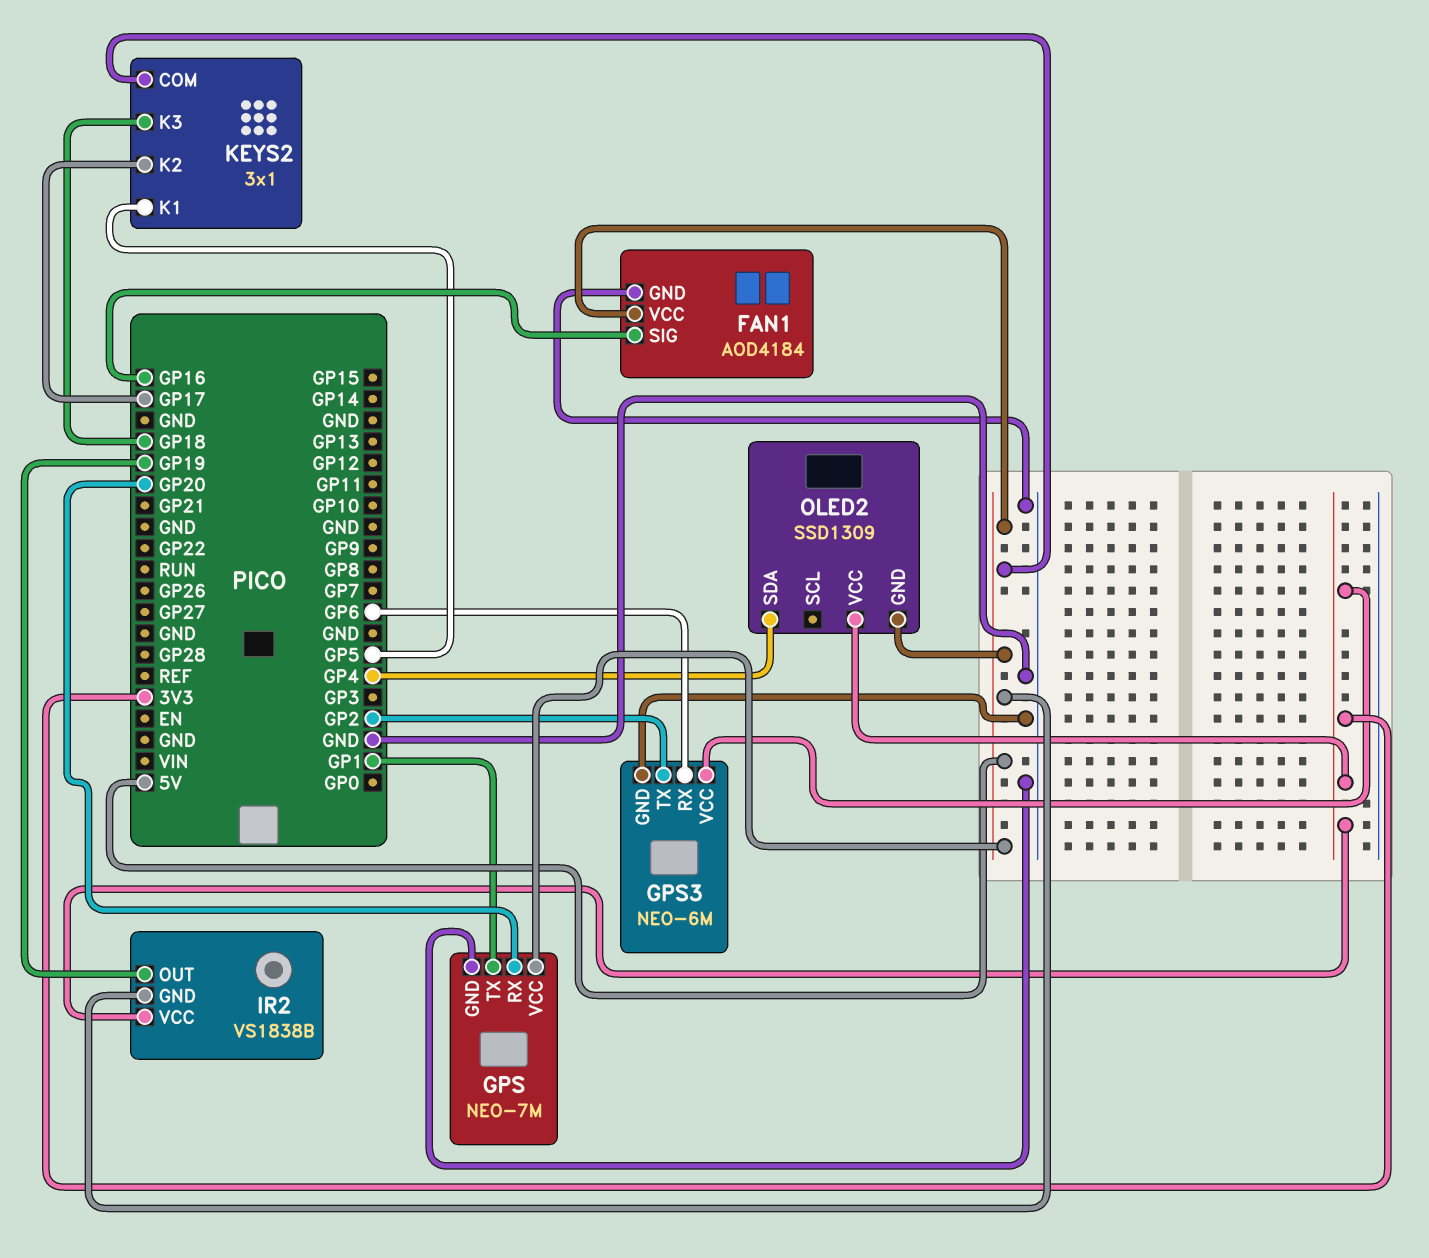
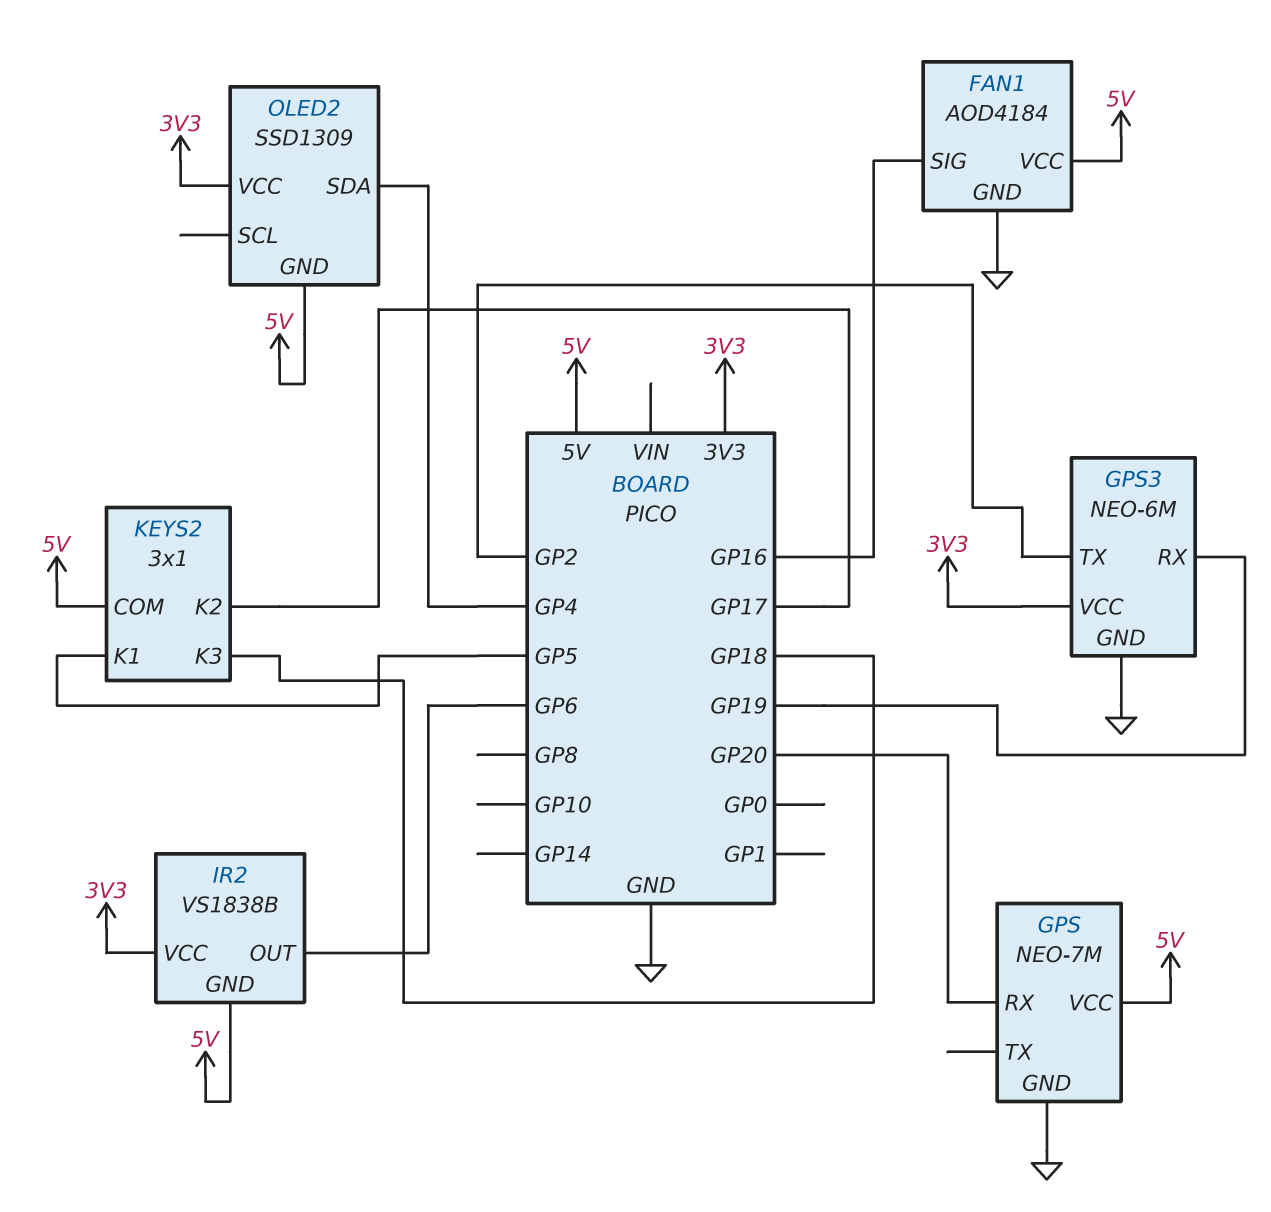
GPS pin TX: GP1 -> none
GPS3 pin RX: GP6 -> GP19
IR2 pin OUT: GP19 -> GP6

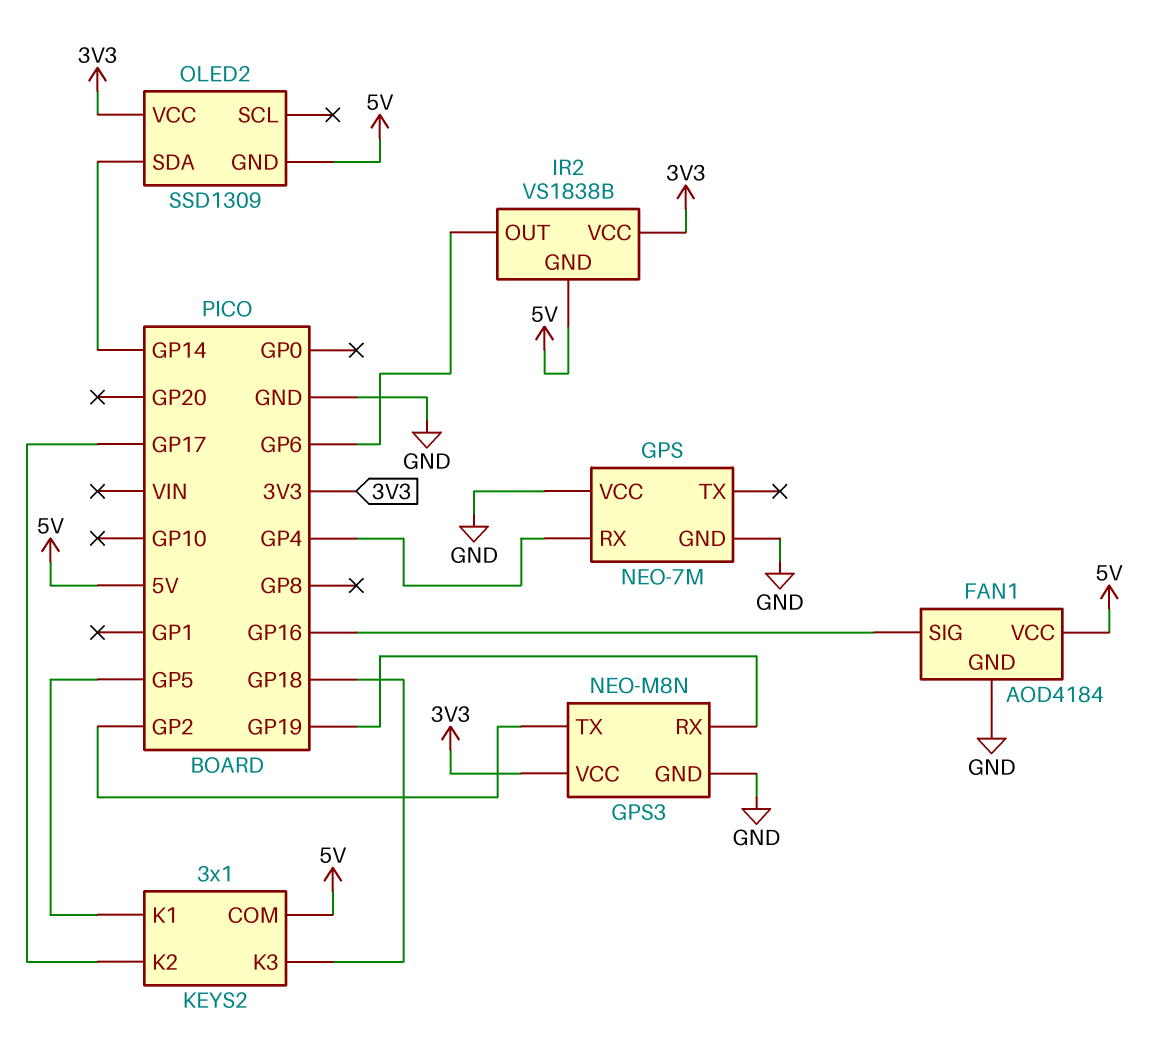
GPS pin RX: GP20 -> GP4
GPS pin VCC: 5V -> GND
GPS3: NEO-6M -> NEO-M8N
OLED2 pin SDA: GP4 -> GP14

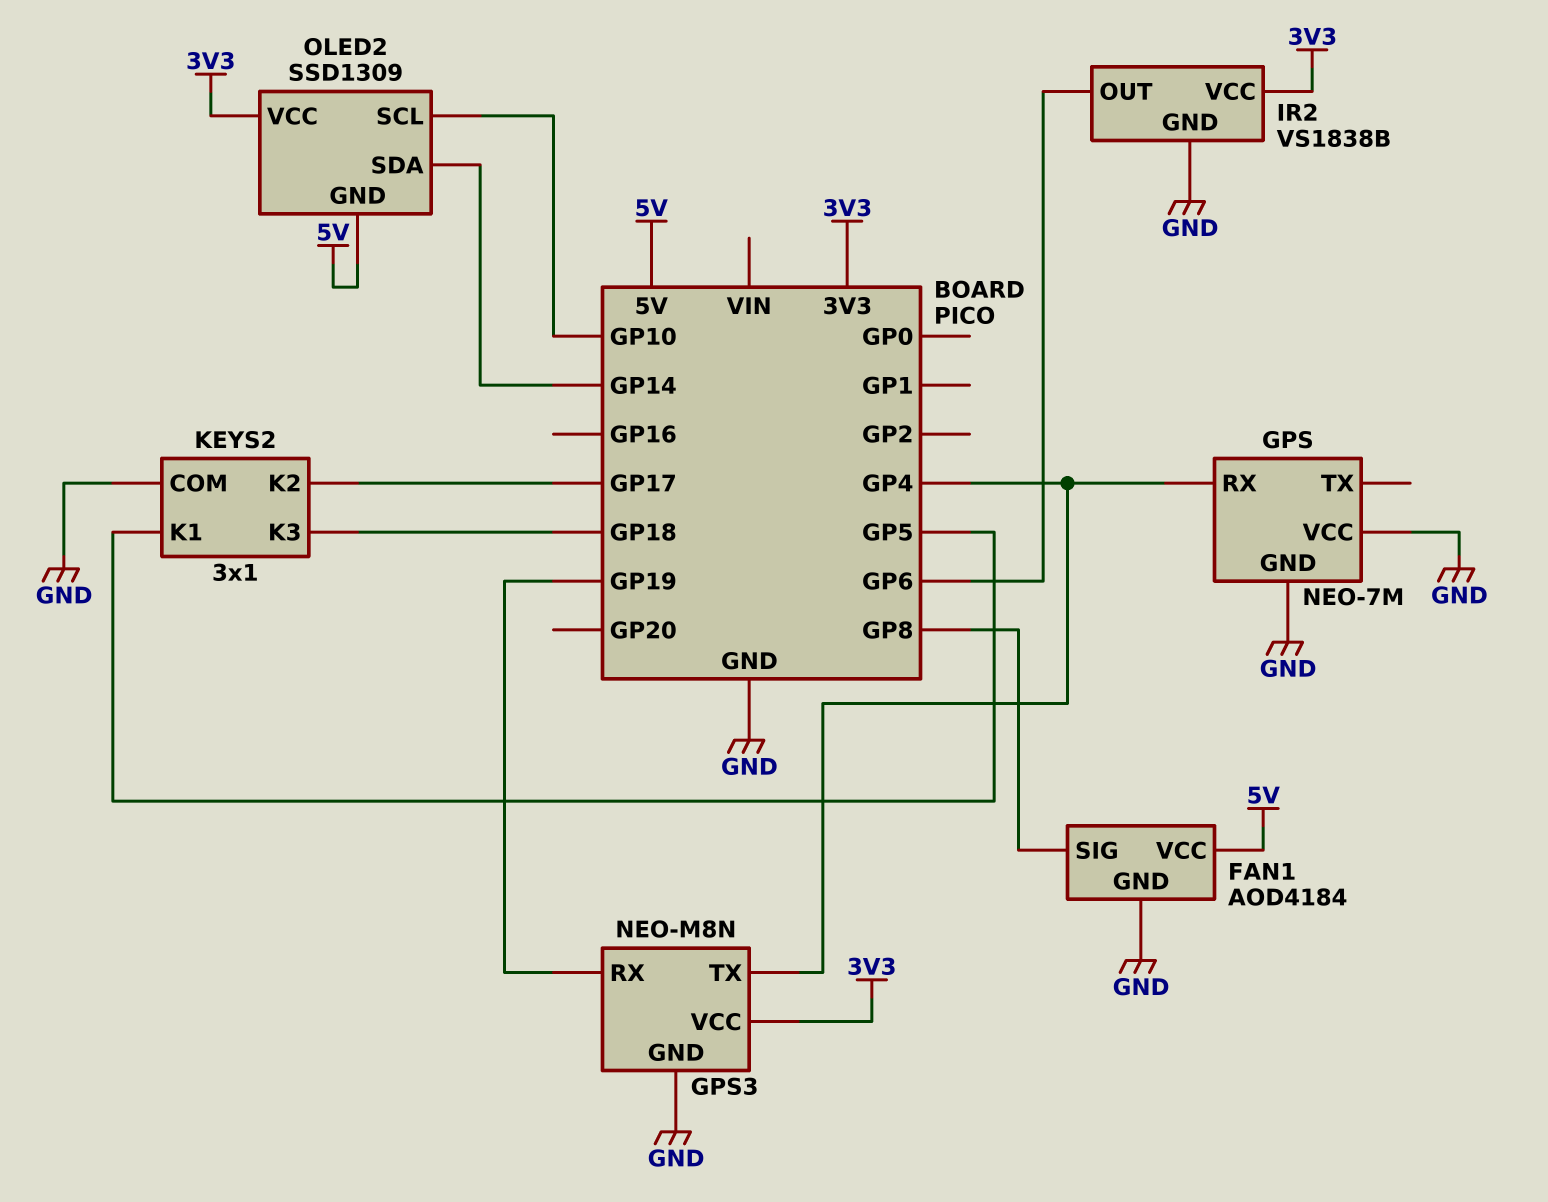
FAN1 pin SIG: GP16 -> GP8
GPS3 pin TX: GP2 -> GP4
IR2 pin GND: 5V -> GND
KEYS2 pin COM: 5V -> GND
OLED2 pin SCL: none -> GP10

